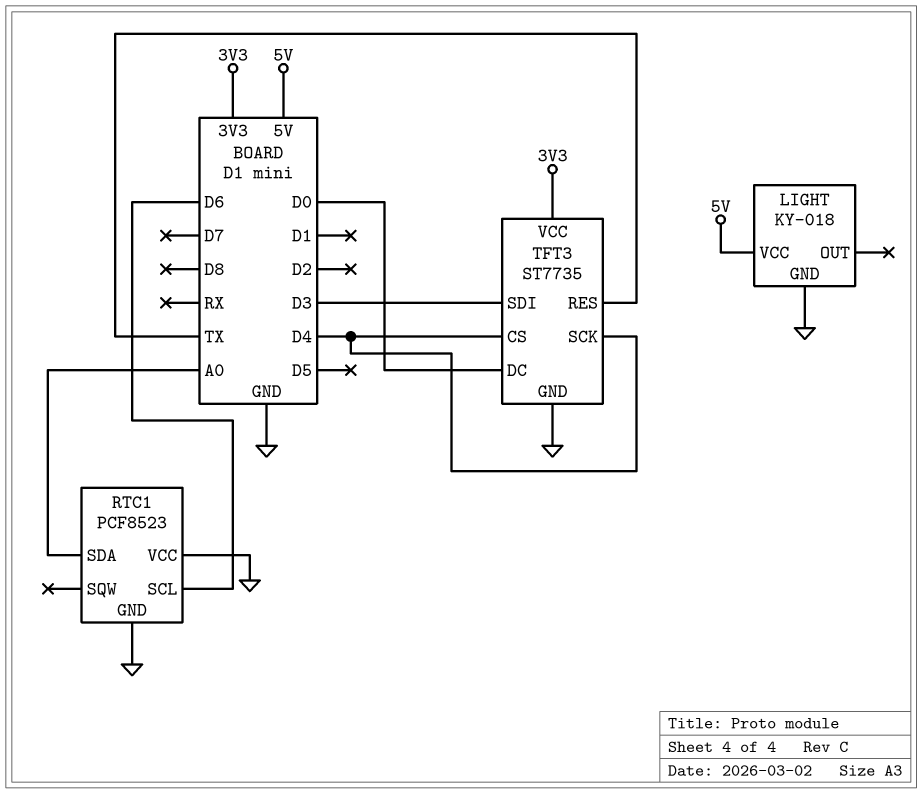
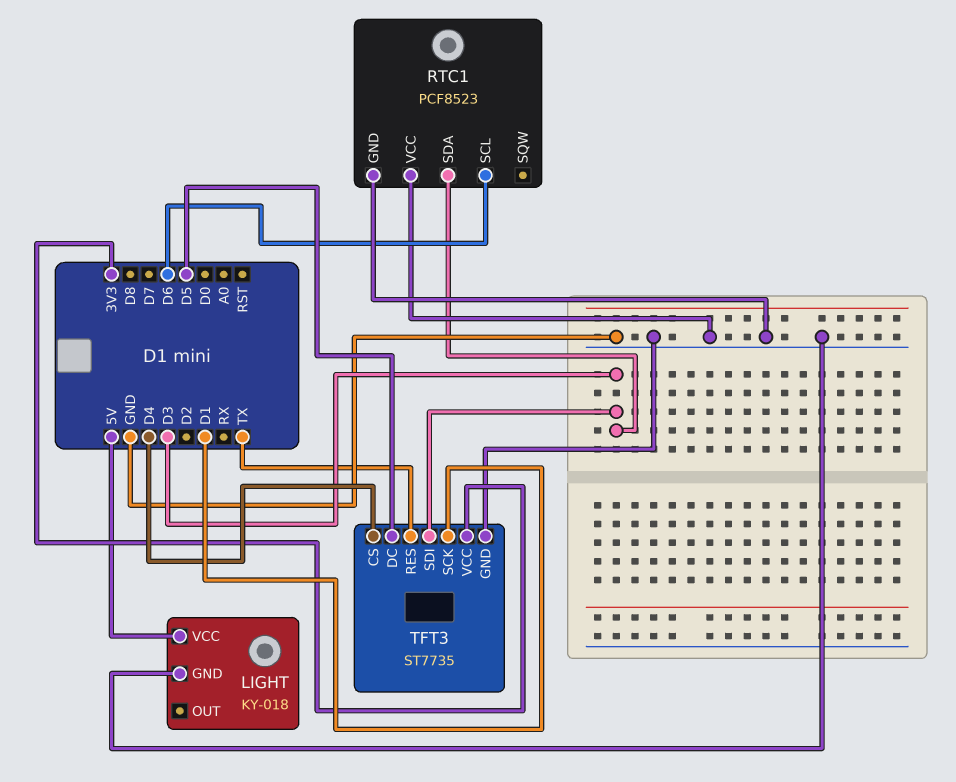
RTC1 pin SDA: A0 -> D3
TFT3 pin DC: D0 -> D5
TFT3 pin SCK: D4 -> D1

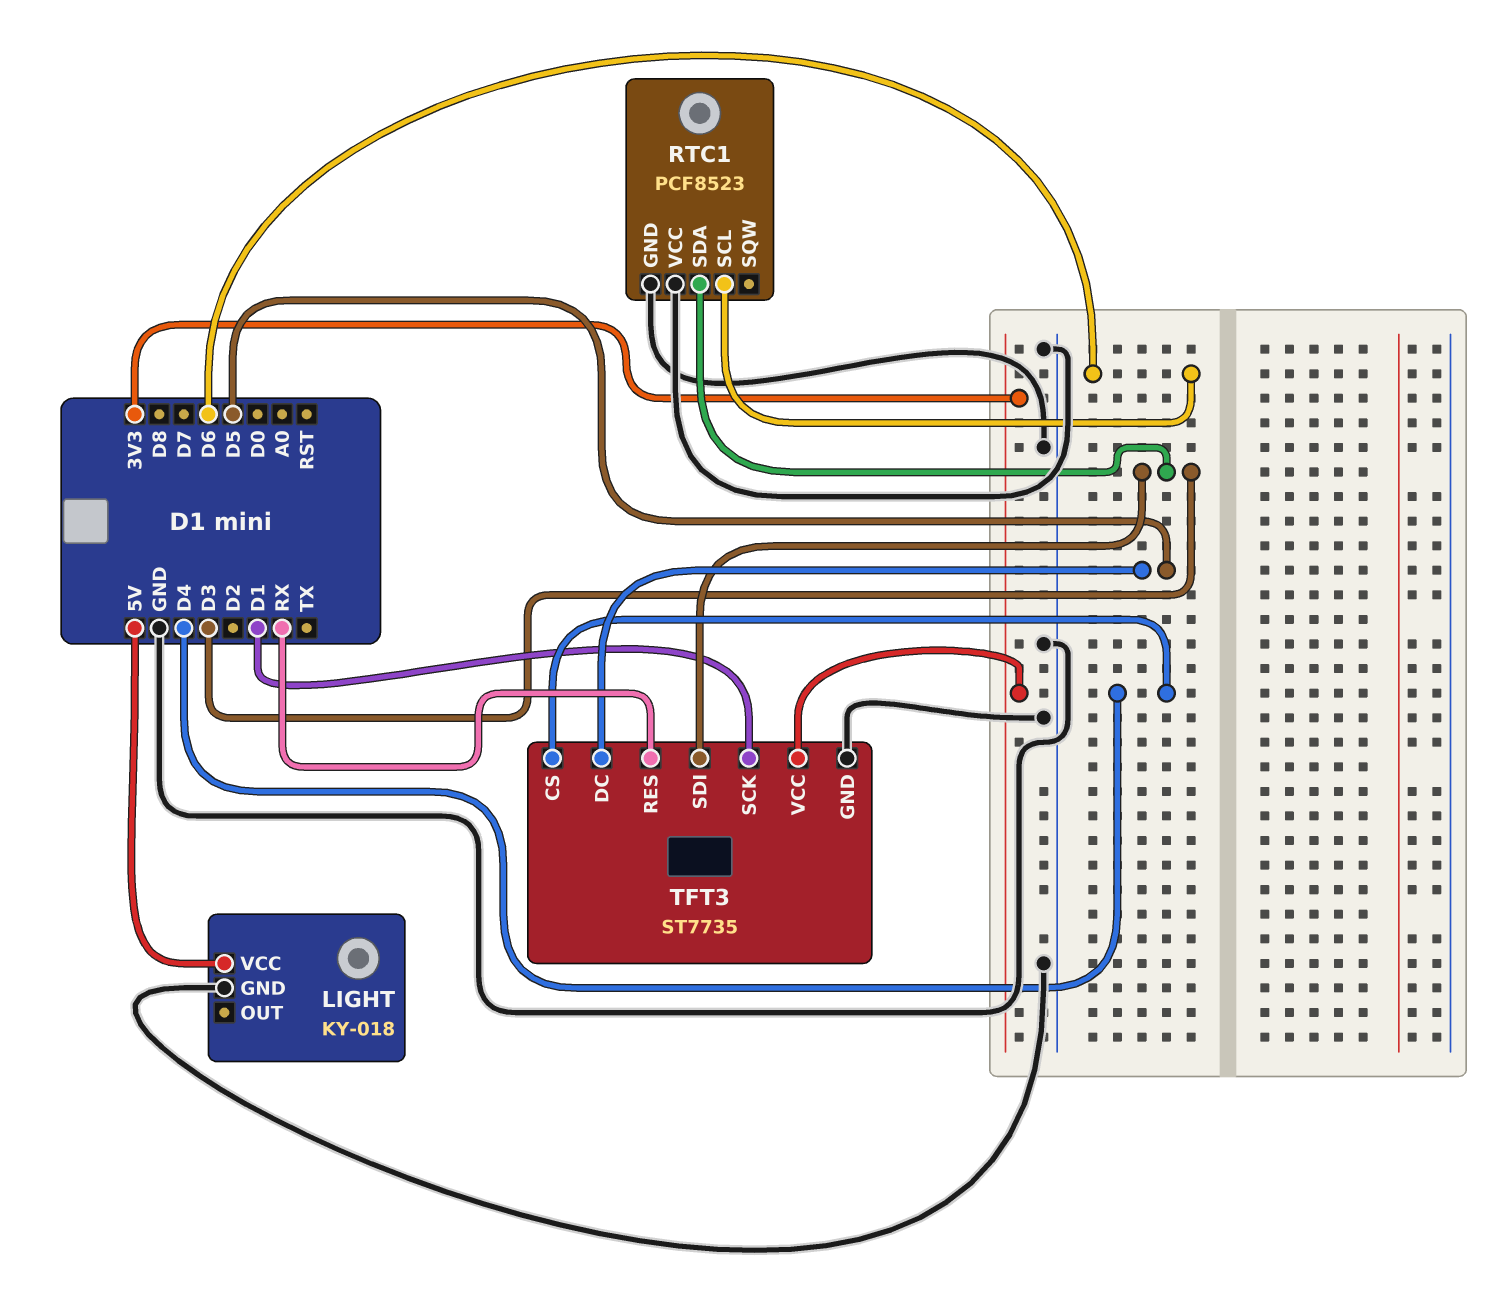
TFT3 pin RES: TX -> RX

